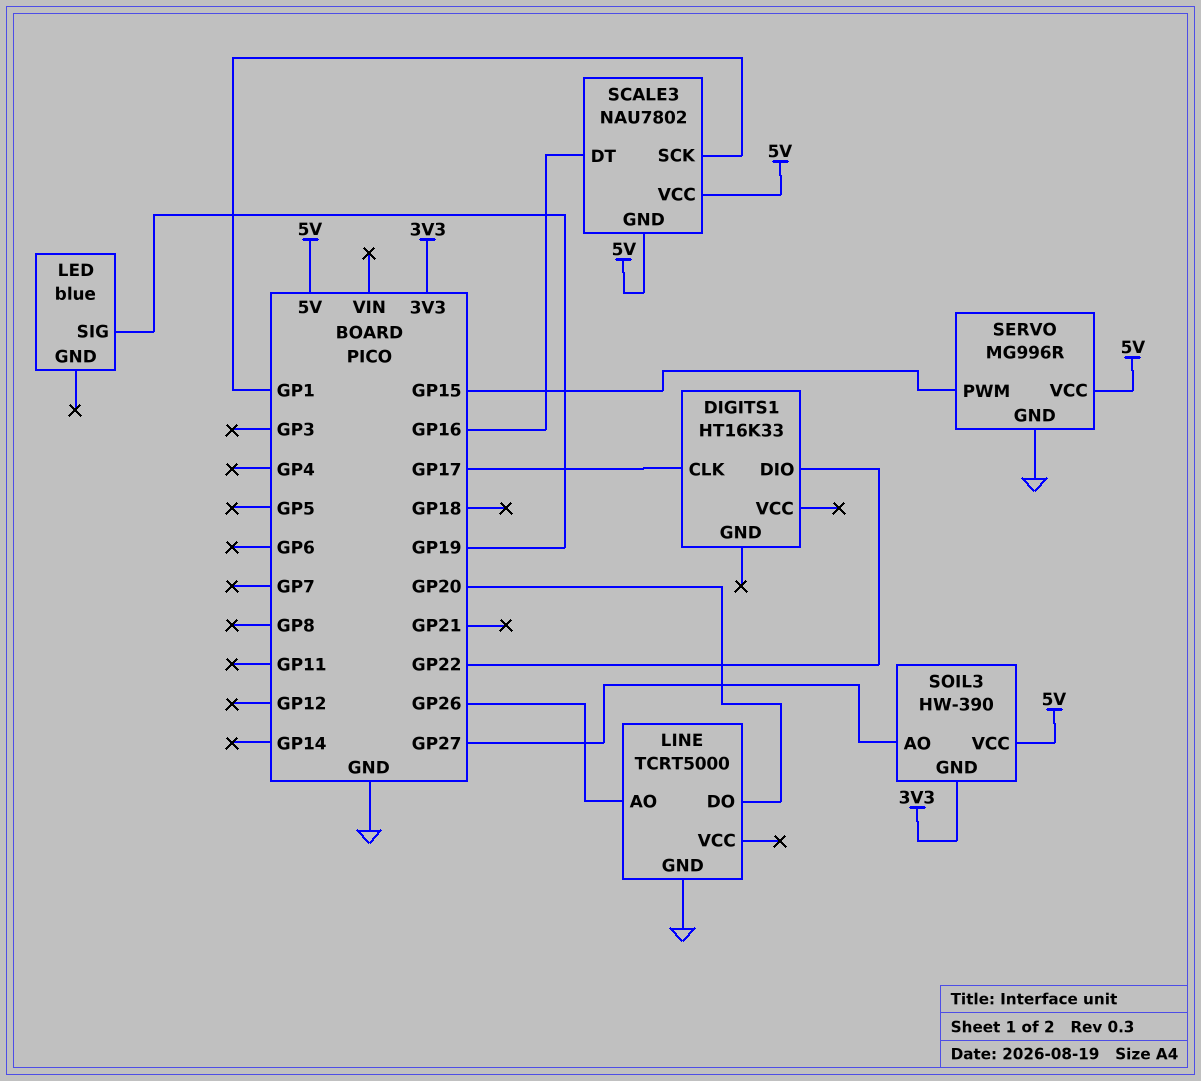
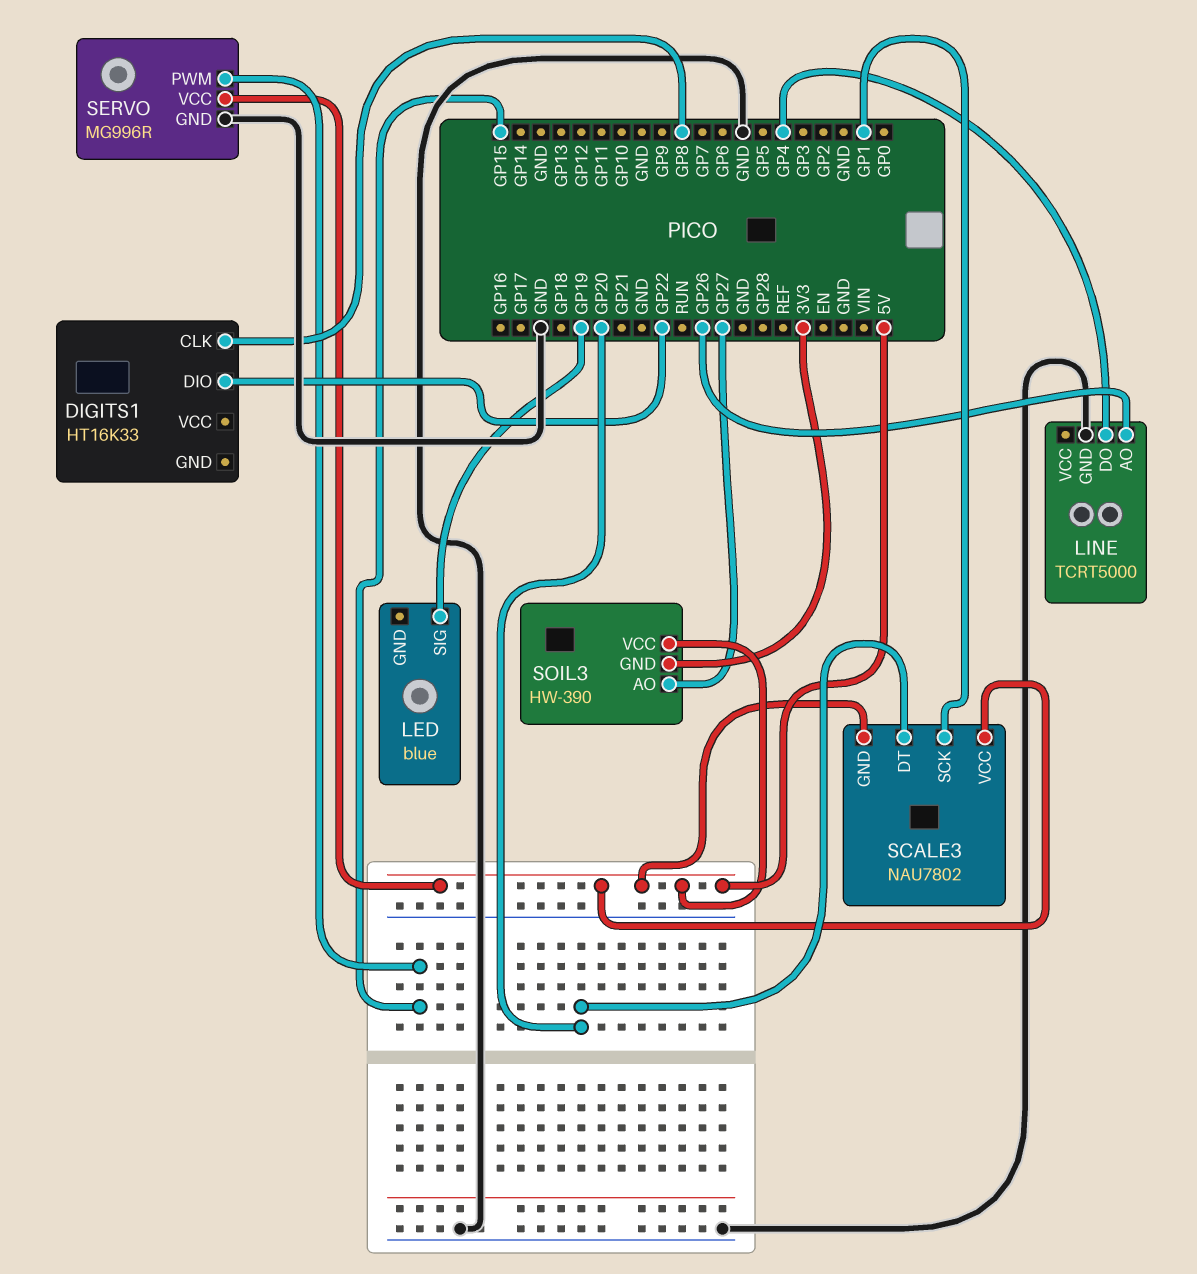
DIGITS1 pin CLK: GP17 -> GP8
LINE pin DO: GP20 -> GP4
SCALE3 pin DT: GP16 -> GP20

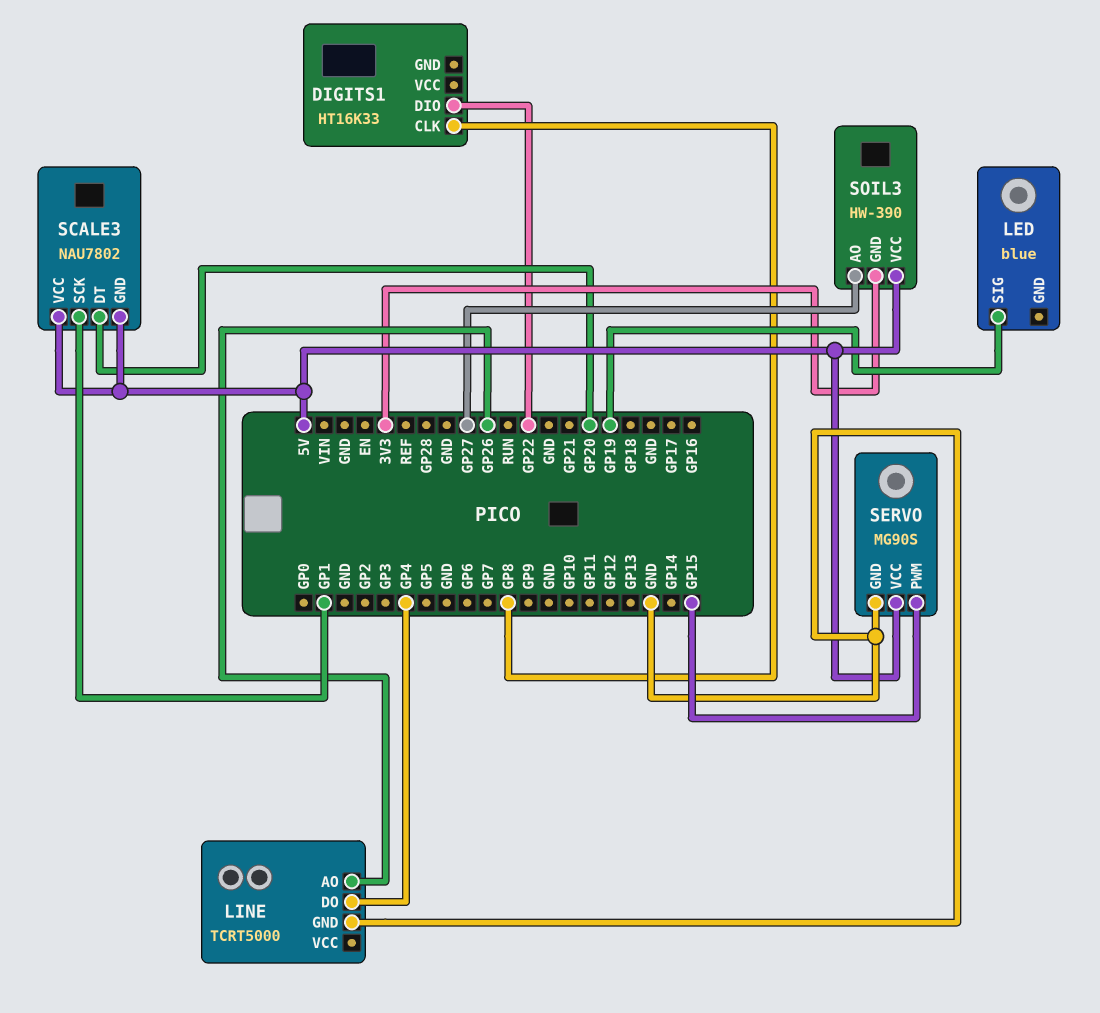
SERVO: MG996R -> MG90S

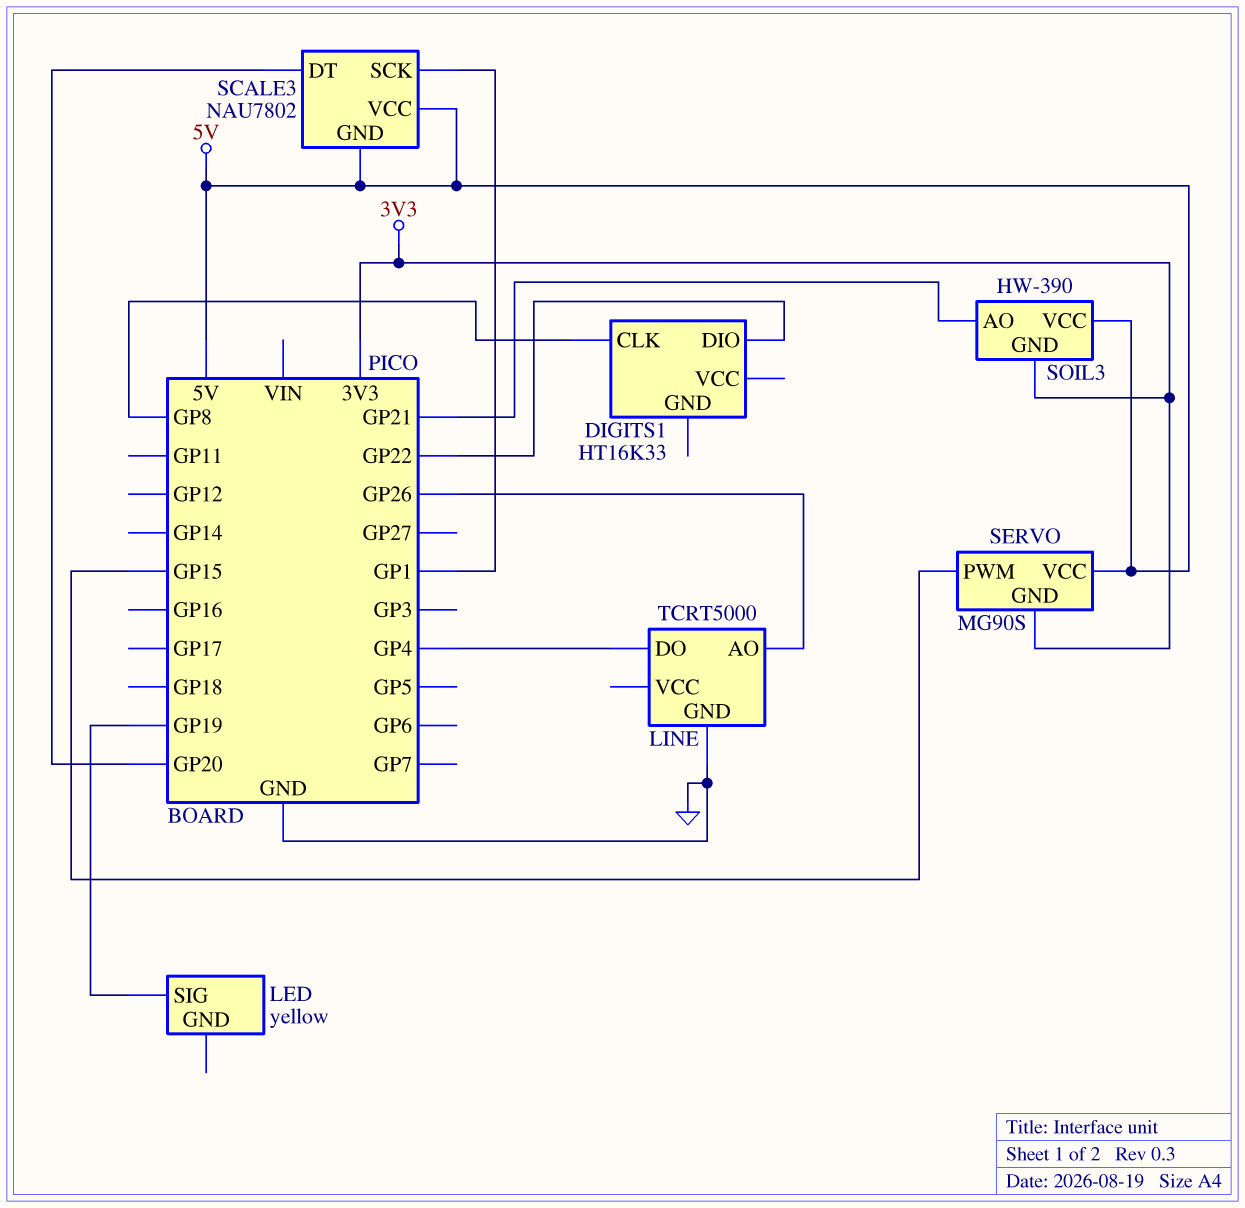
LED: blue -> yellow
SERVO pin GND: GND -> 3V3
SOIL3 pin AO: GP27 -> GP21

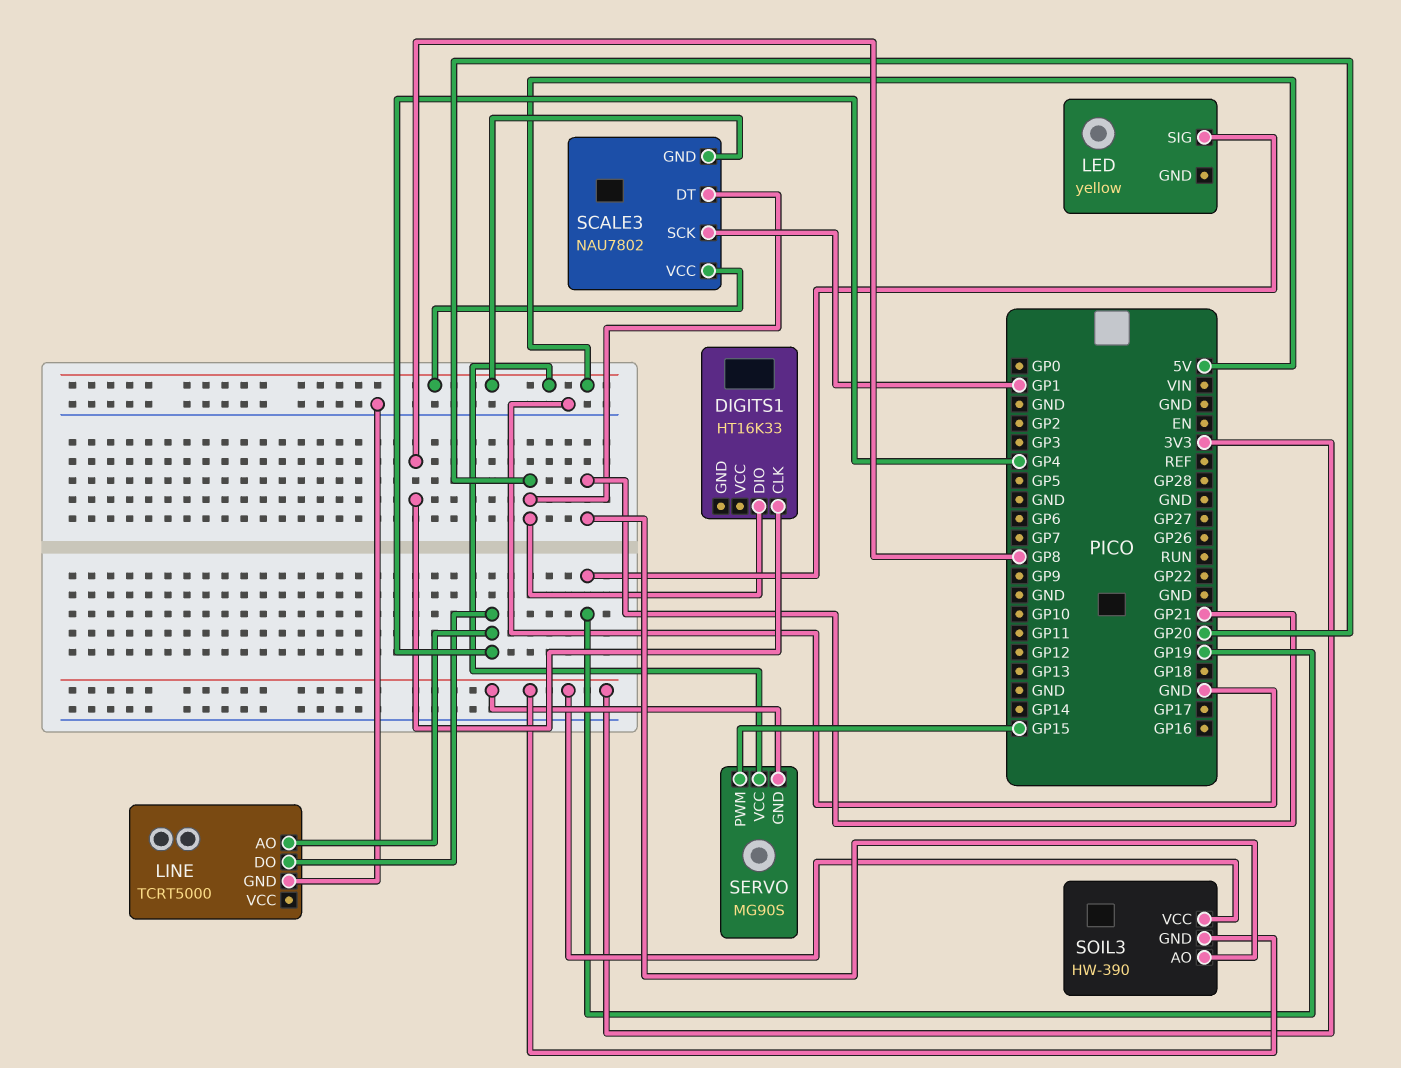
DIGITS1 pin DIO: GP22 -> GP20
LINE pin AO: GP26 -> GP4
SOIL3 pin VCC: 5V -> 3V3

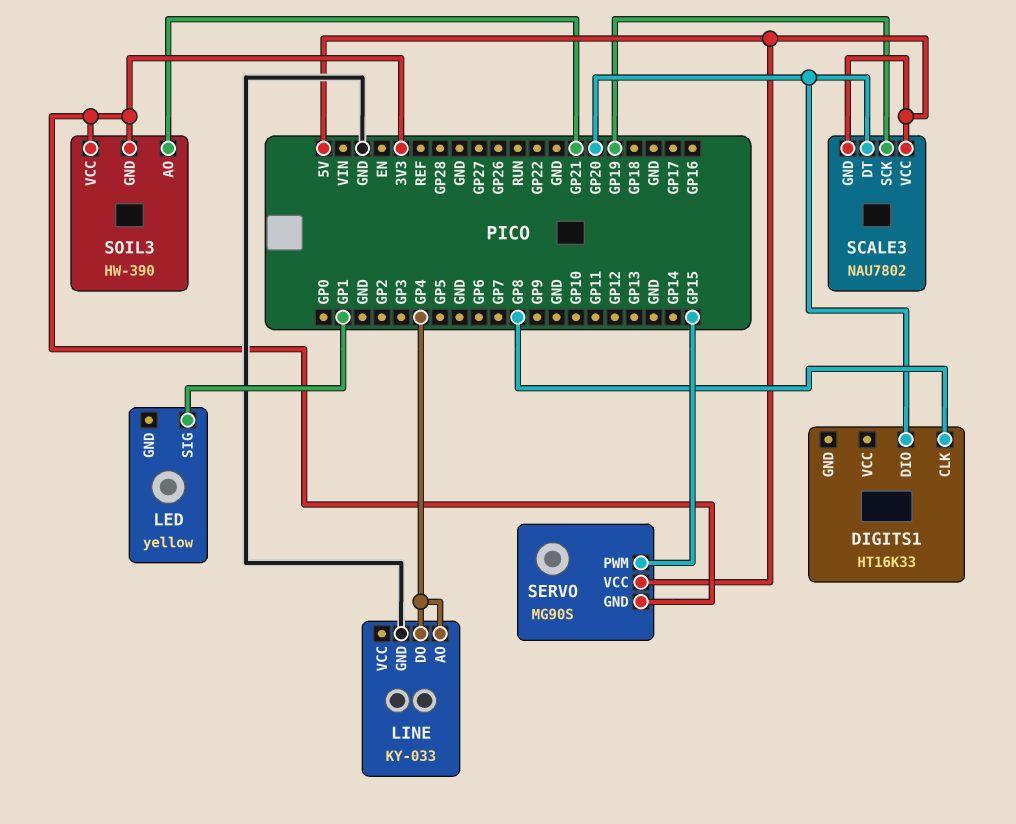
LED pin SIG: GP19 -> GP1
LINE: TCRT5000 -> KY-033
SCALE3 pin SCK: GP1 -> GP19

